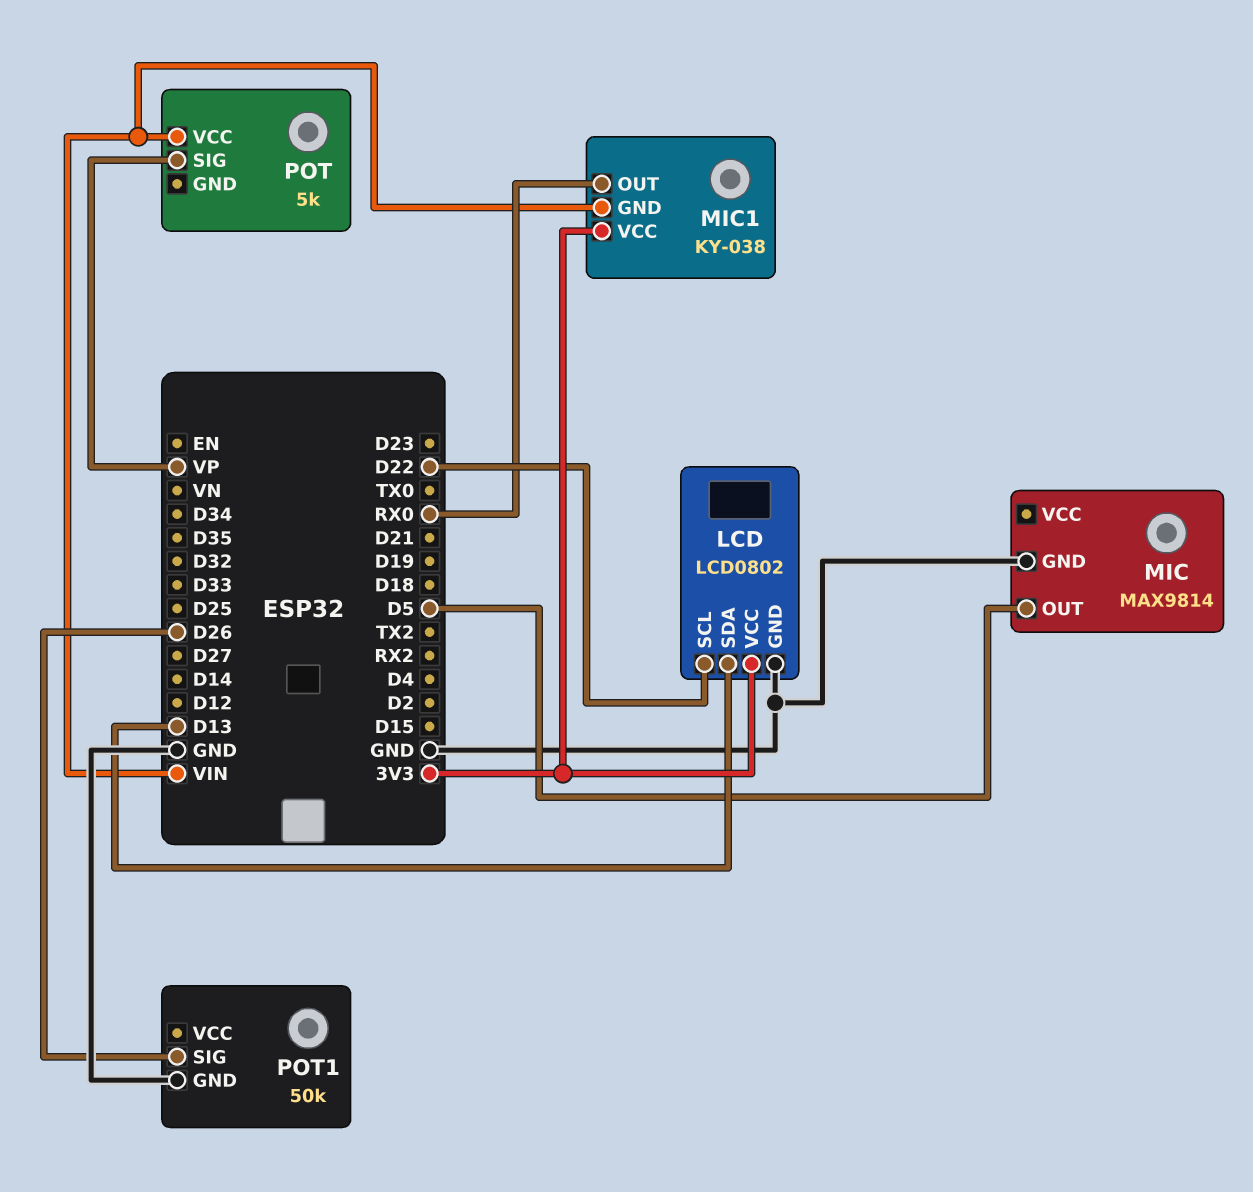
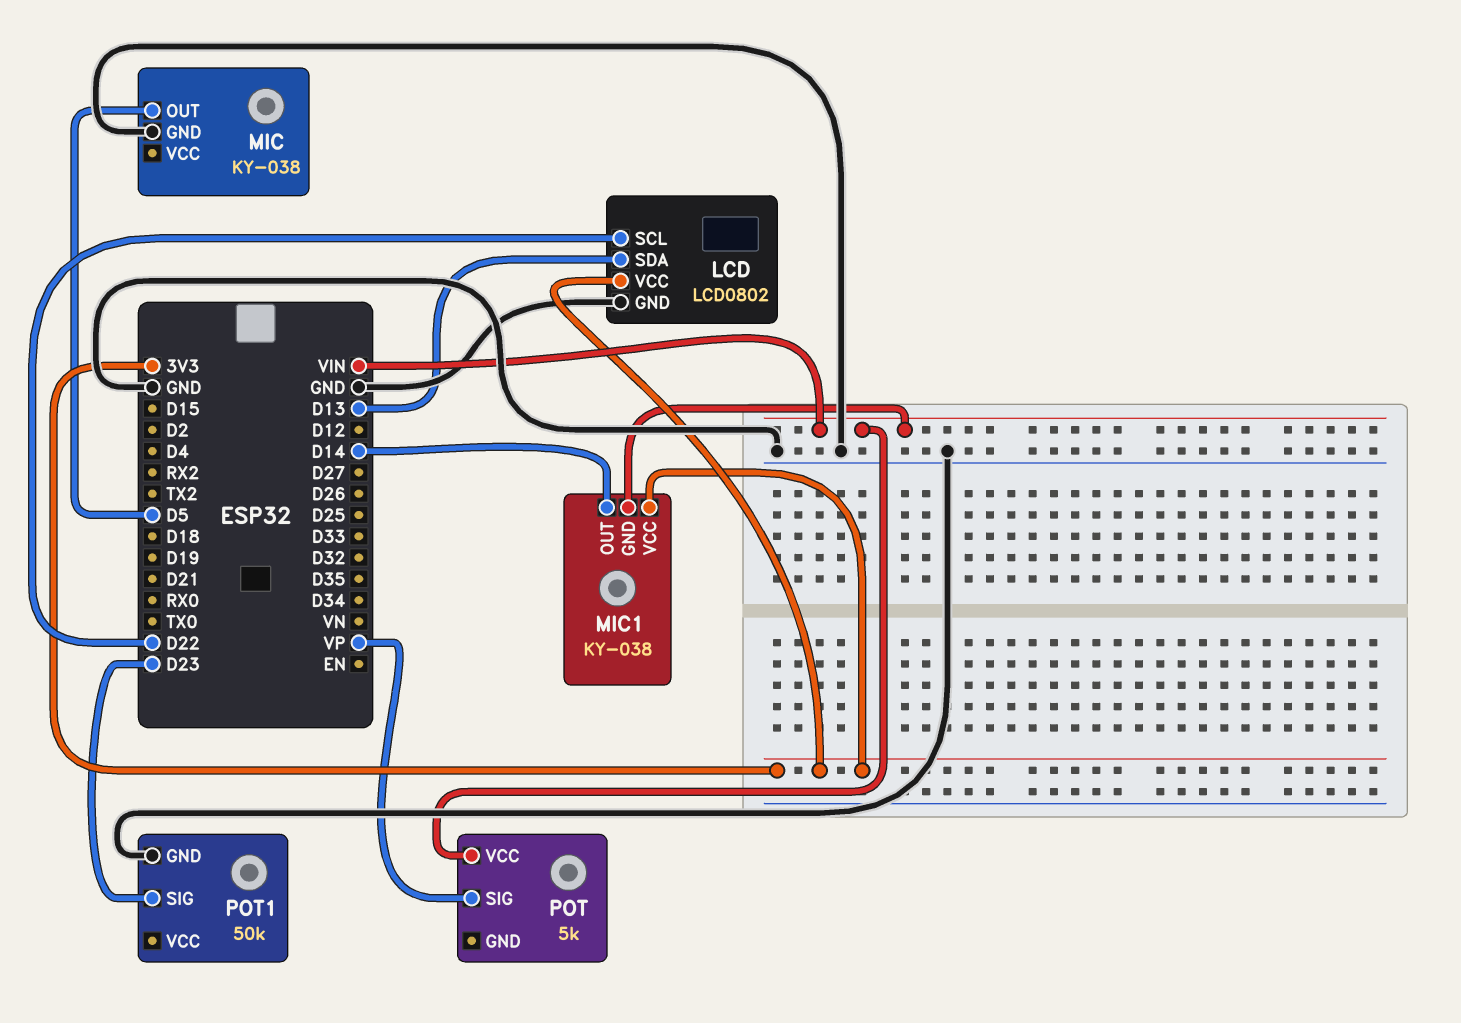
MIC: MAX9814 -> KY-038
MIC1 pin OUT: RX0 -> D14
POT1 pin SIG: D26 -> D23

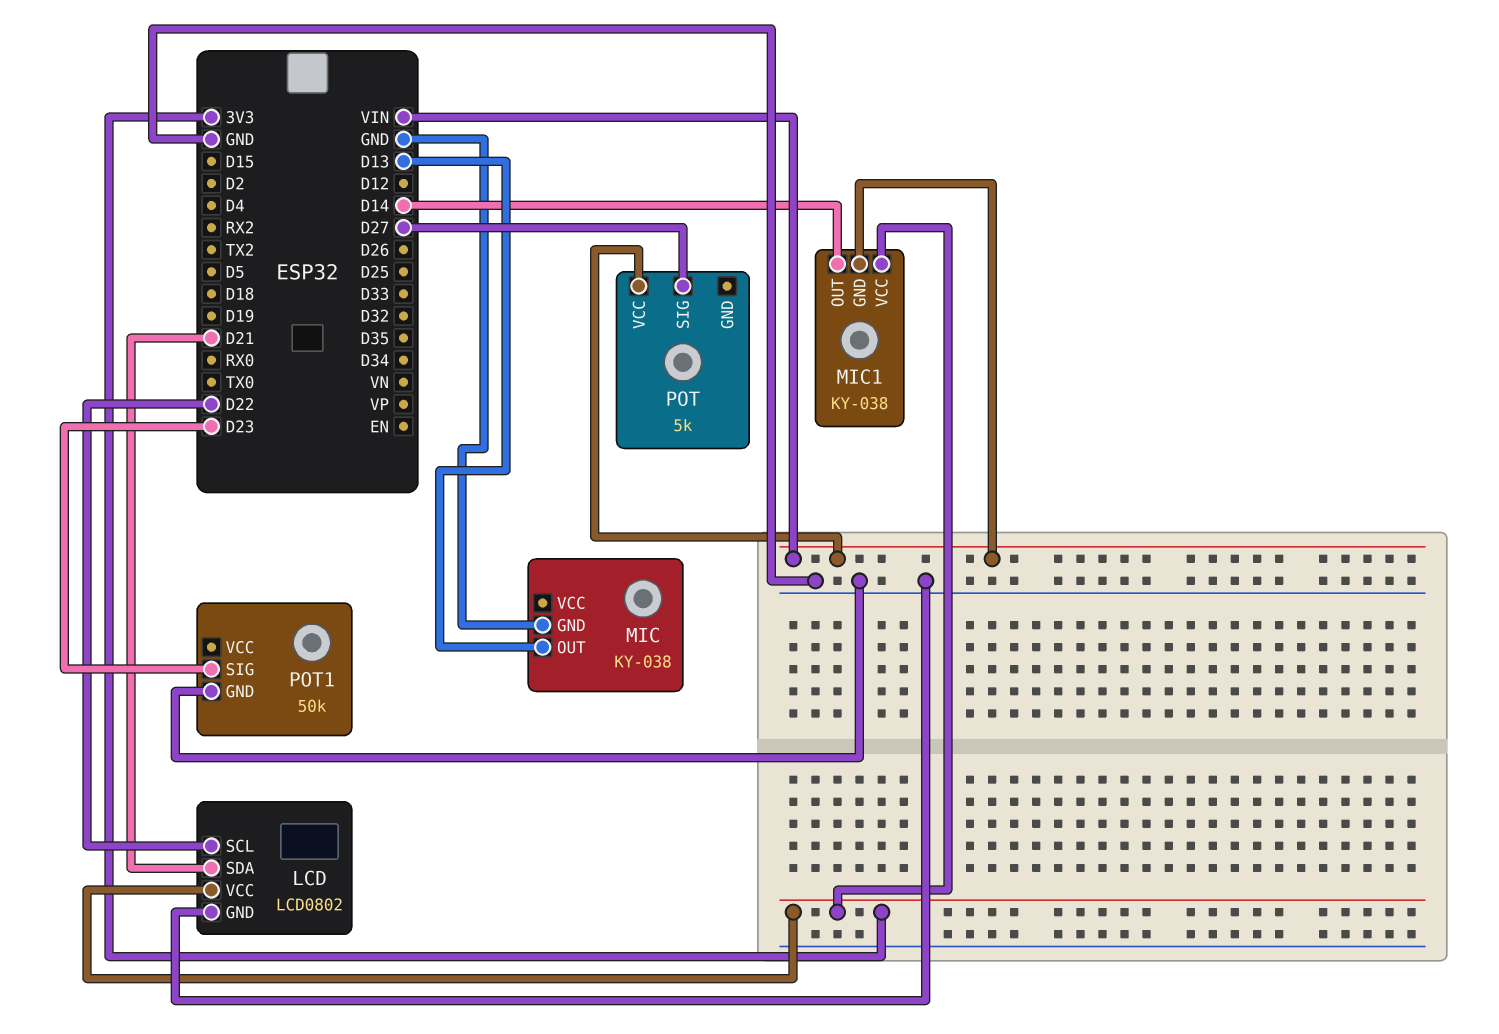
LCD pin SDA: D13 -> D21
MIC pin OUT: D5 -> D13
POT pin SIG: VP -> D27

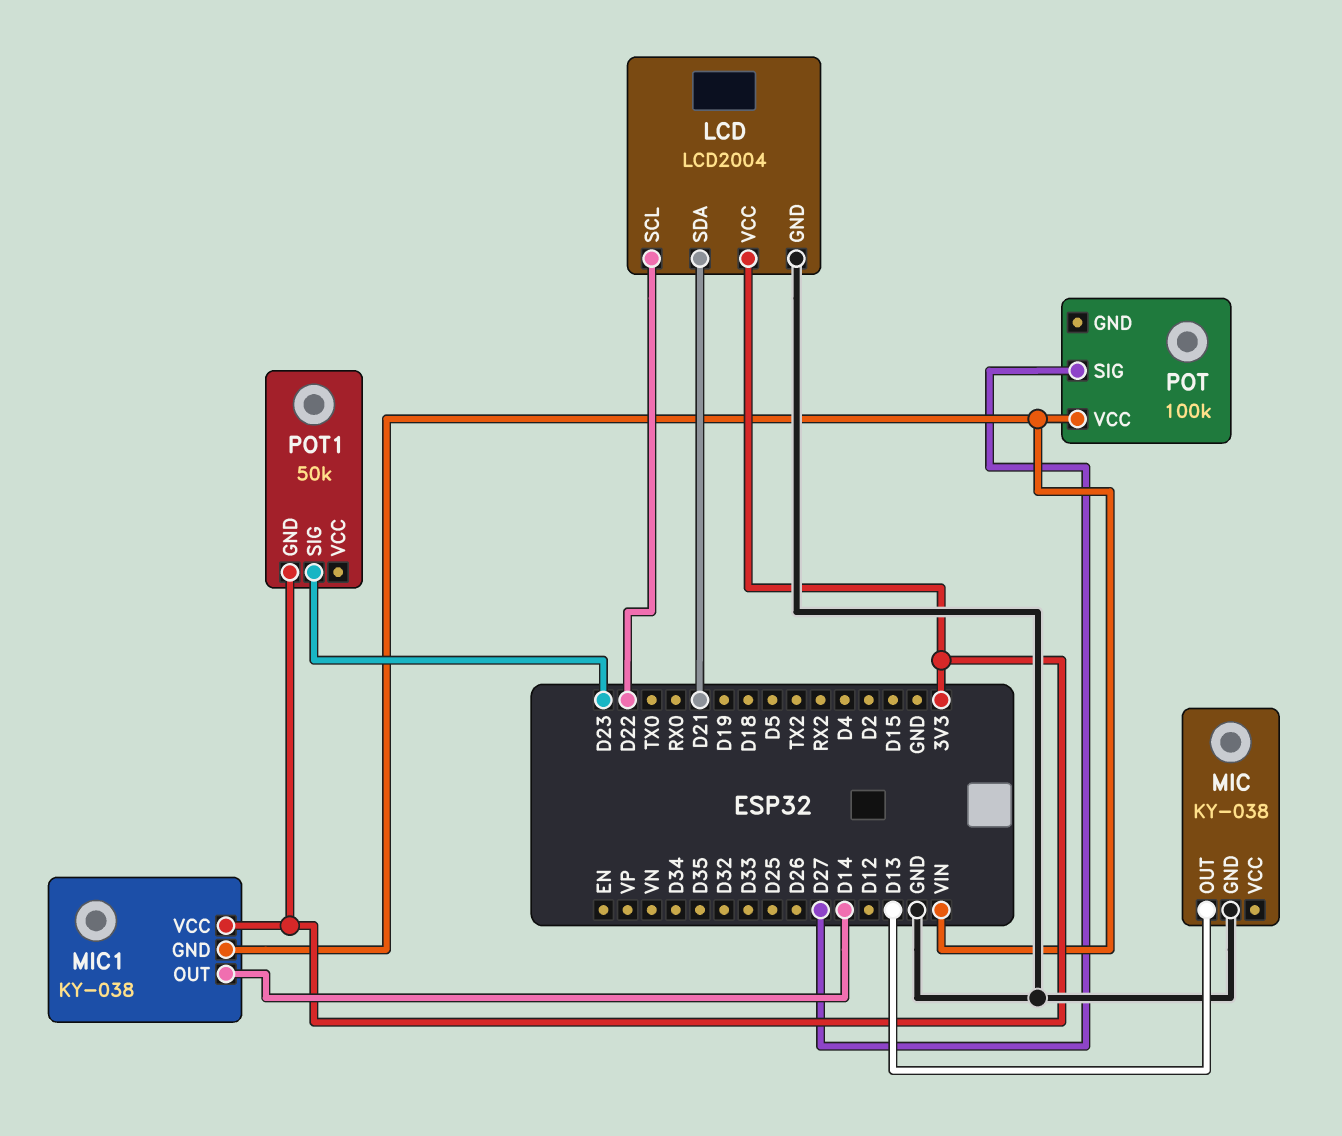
LCD: LCD0802 -> LCD2004
POT: 5k -> 100k
POT1 pin GND: GND -> 3V3

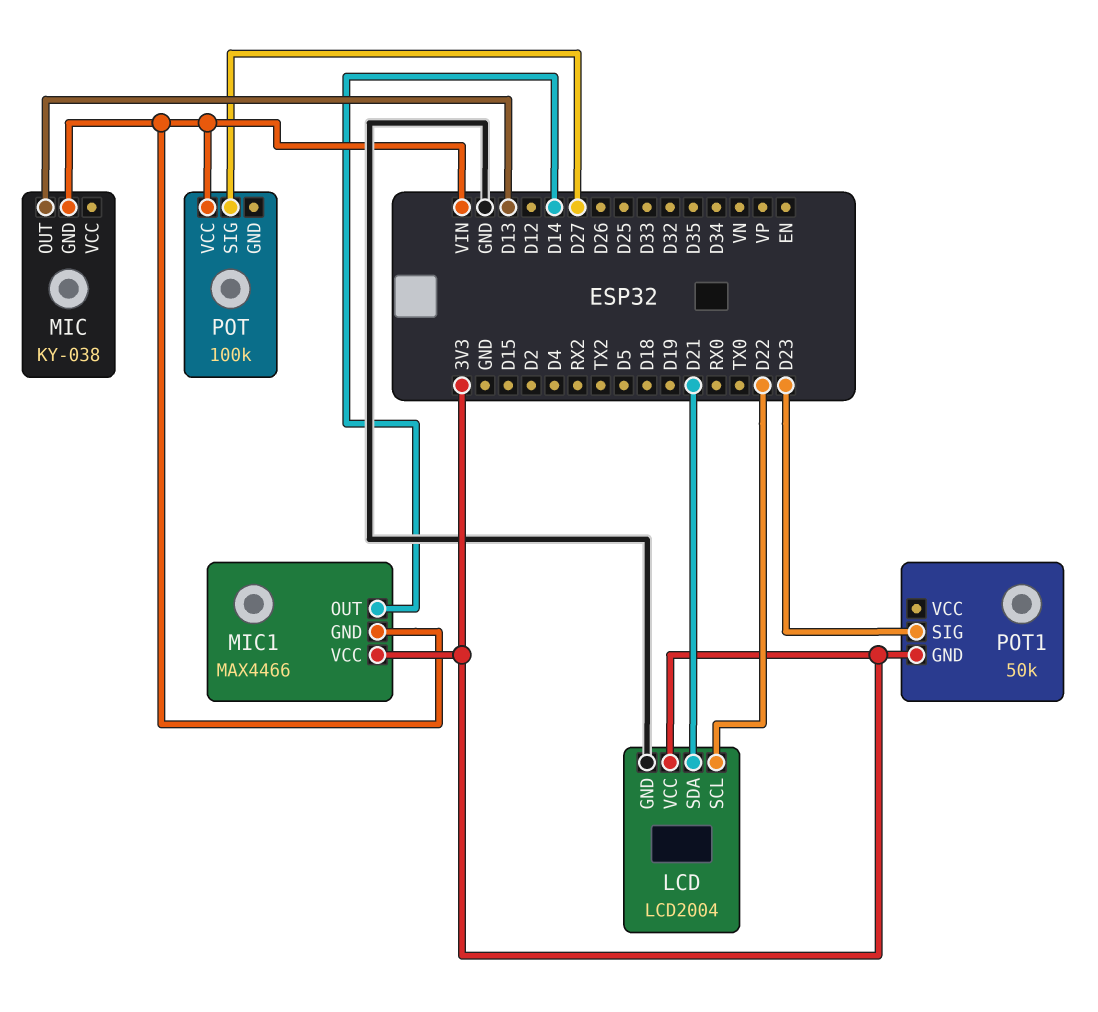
MIC pin GND: GND -> VIN
MIC1: KY-038 -> MAX4466

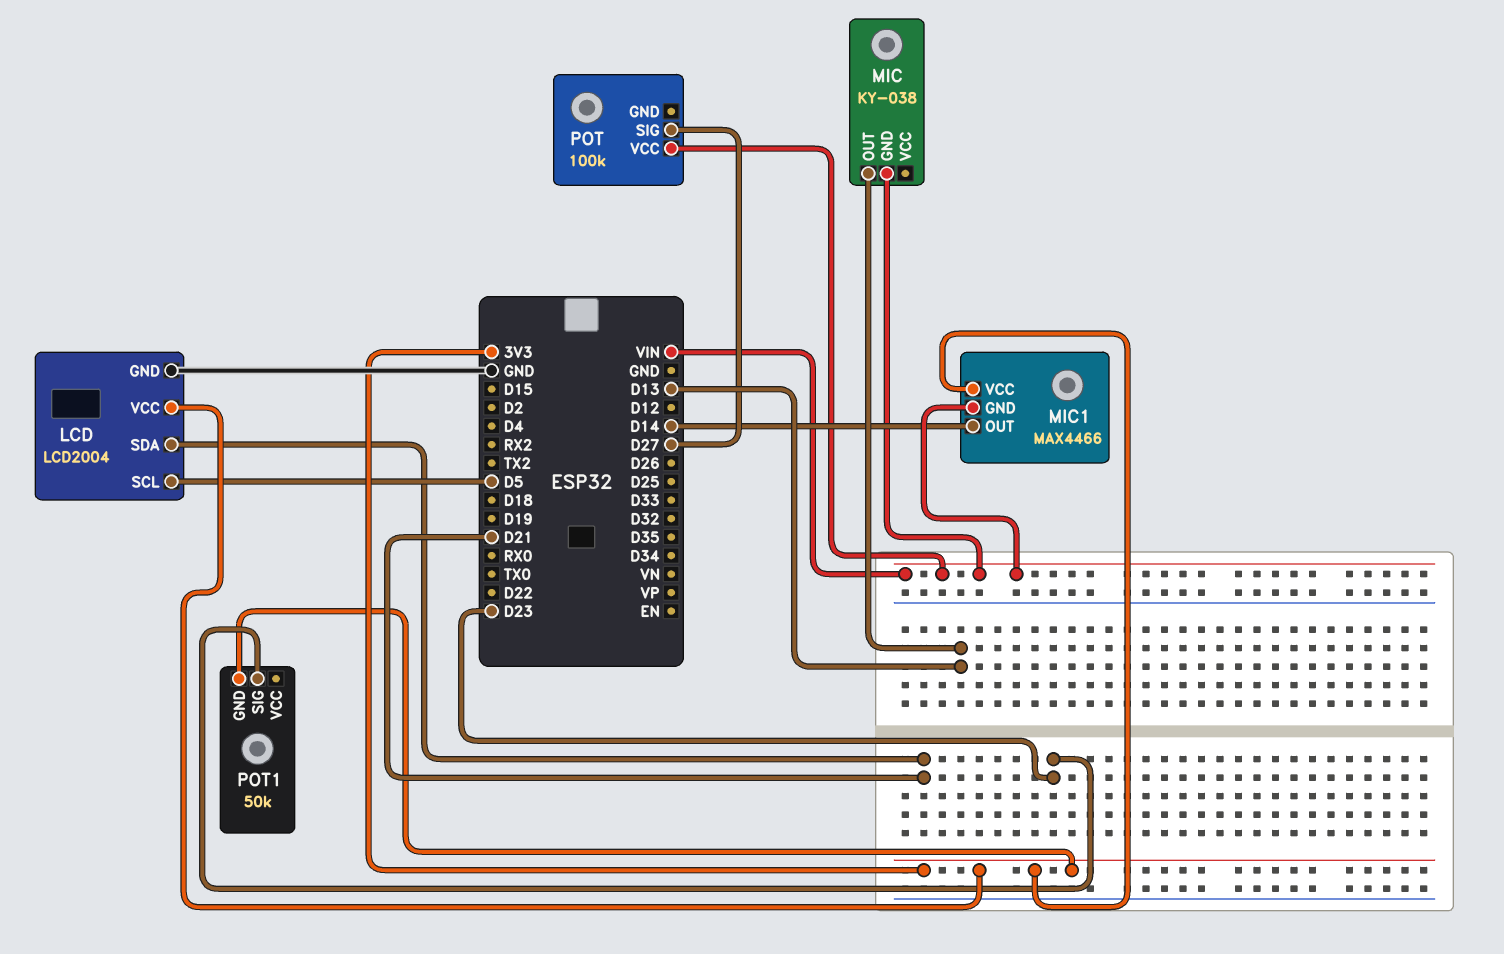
LCD pin SCL: D22 -> D5

